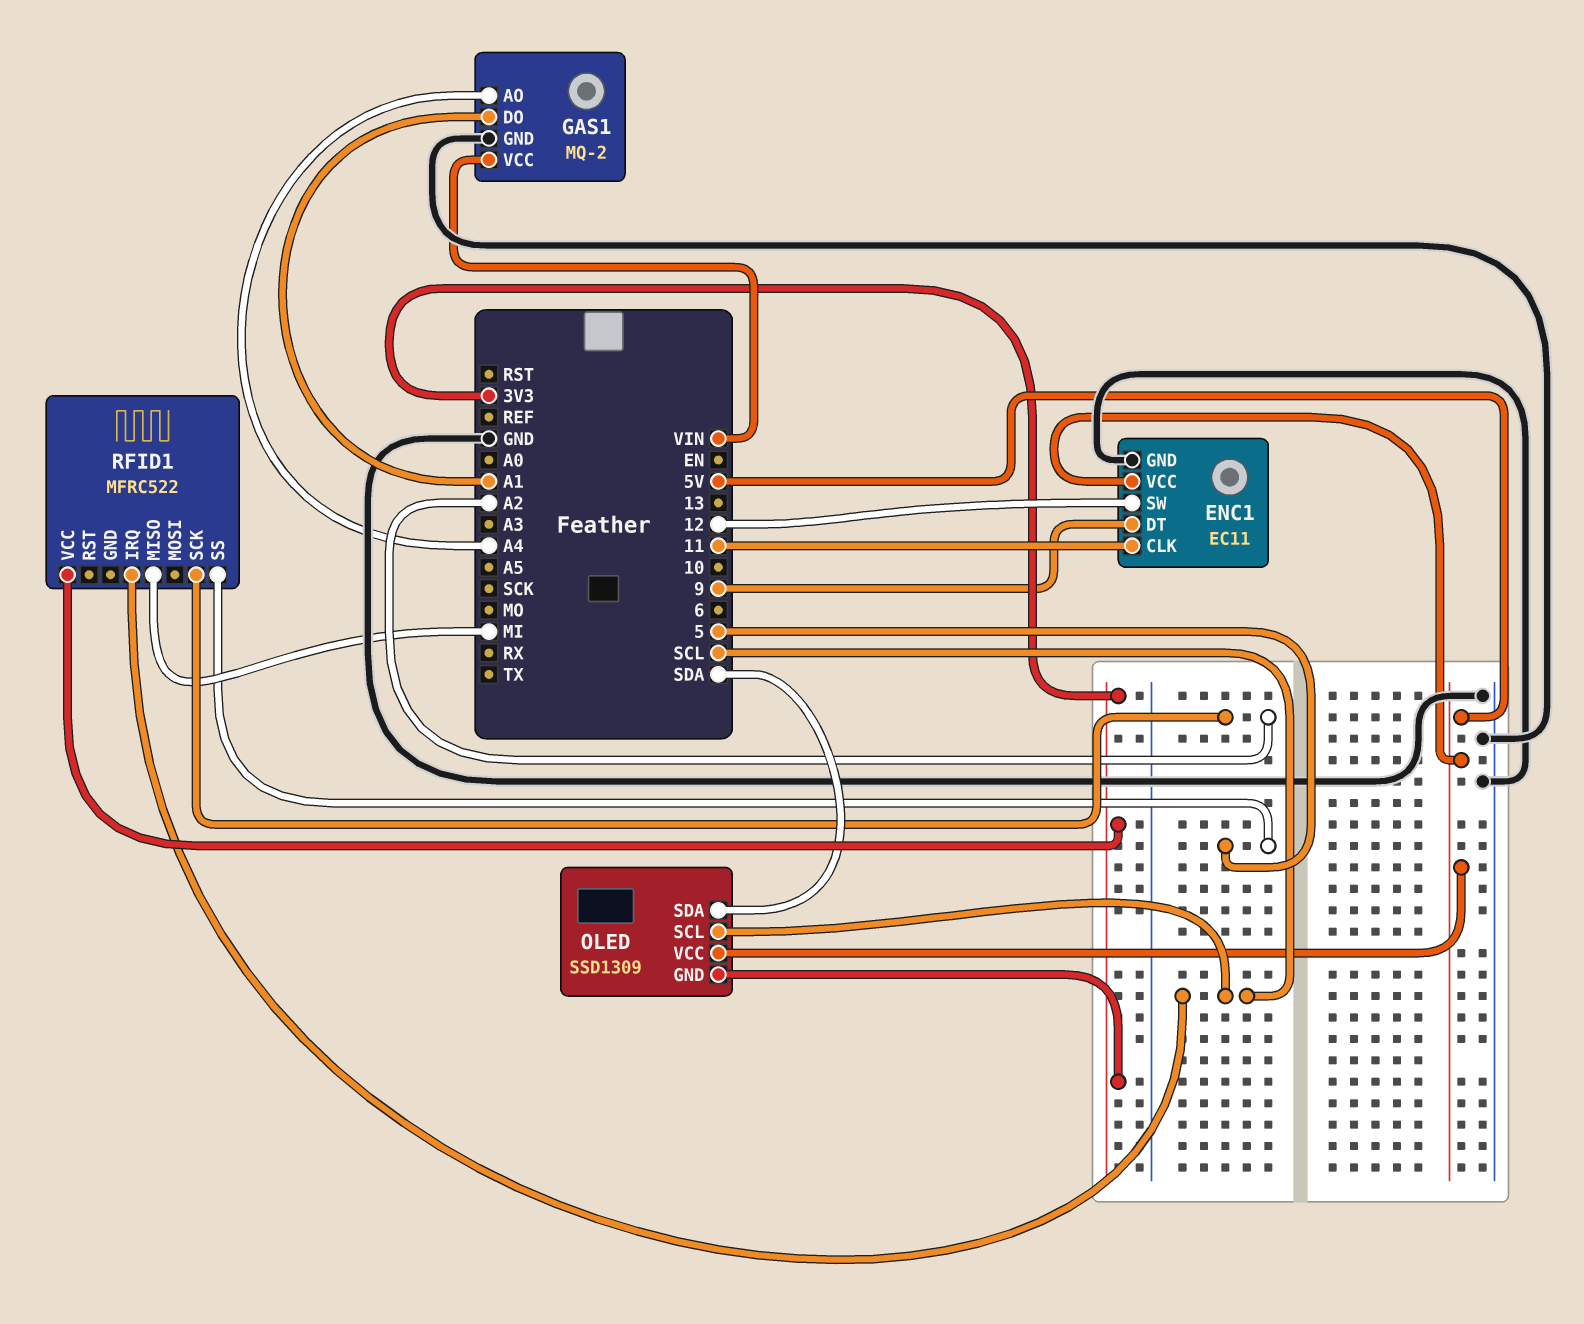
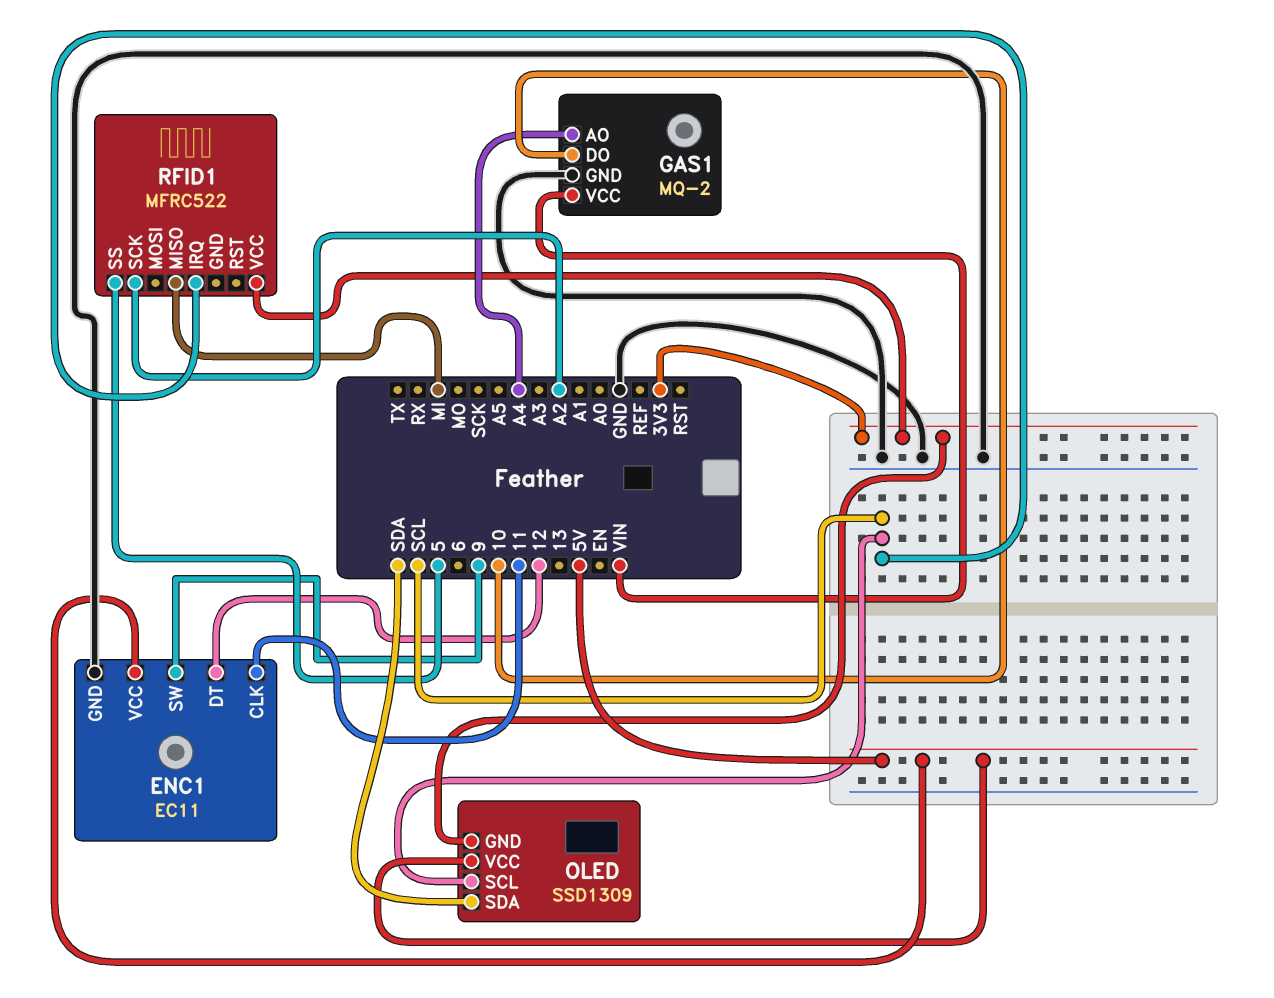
ENC1 pin DT: 9 -> 12
ENC1 pin SW: 12 -> 9
GAS1 pin DO: A1 -> 10

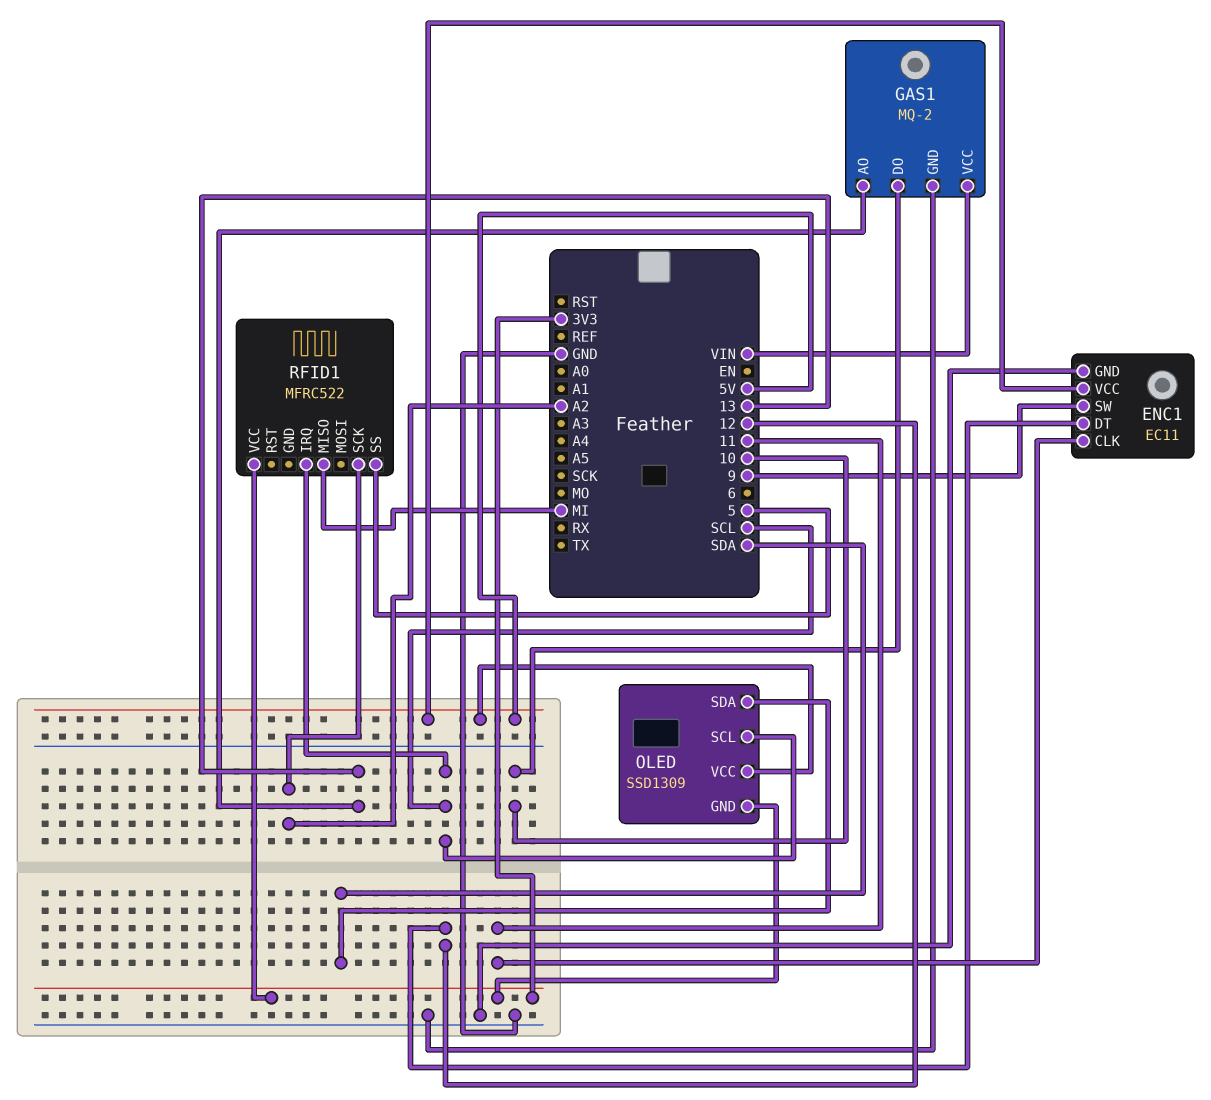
GAS1 pin AO: A4 -> 13

